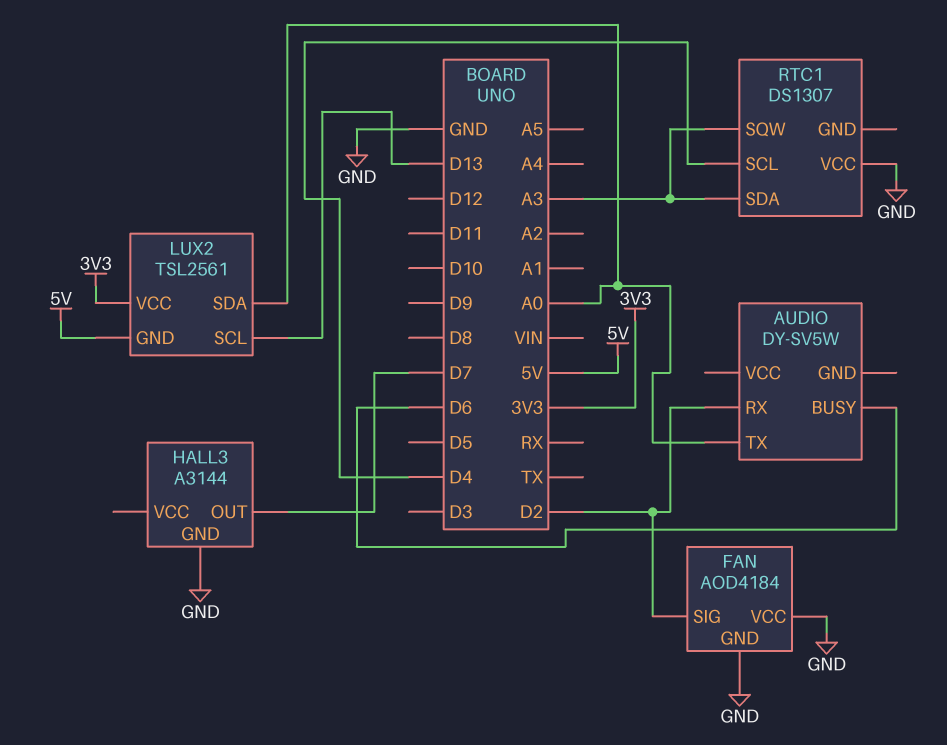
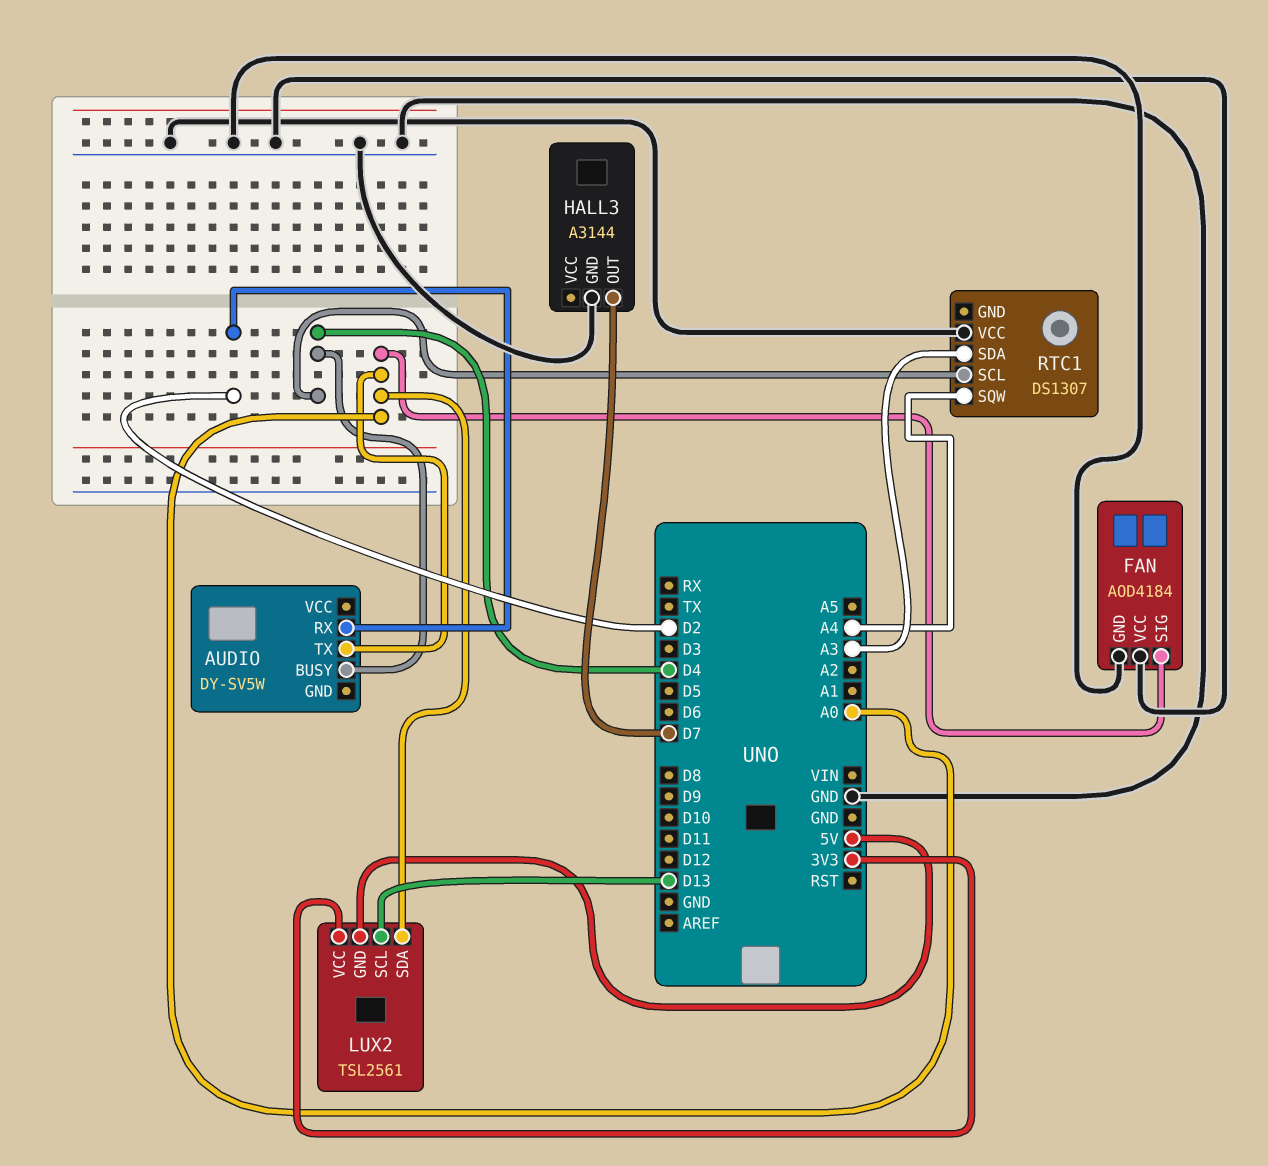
AUDIO pin BUSY: D6 -> D4
FAN pin SIG: D2 -> A0
RTC1 pin SQW: A3 -> A4

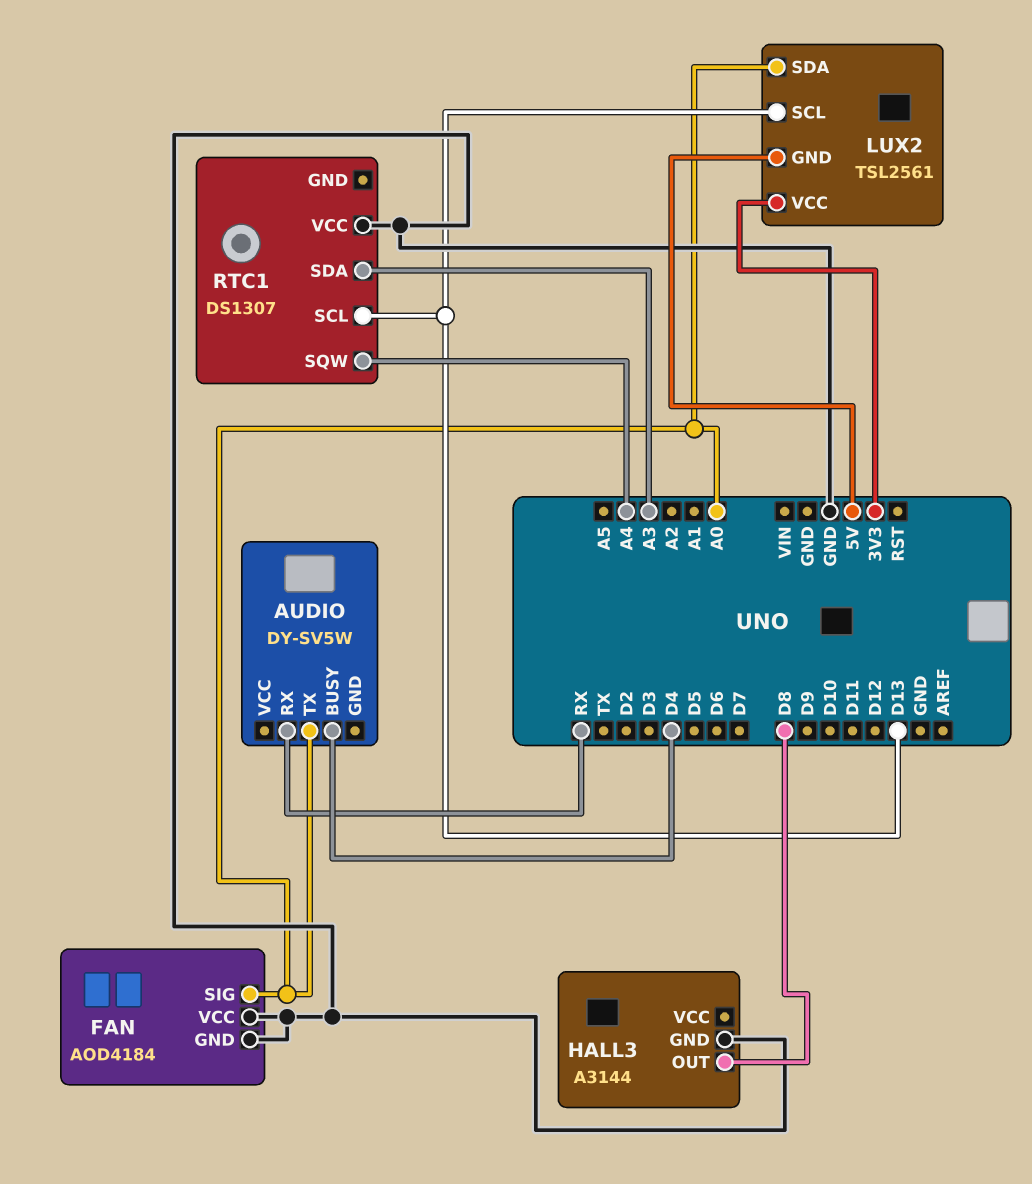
AUDIO pin RX: D2 -> RX
HALL3 pin OUT: D7 -> D8
RTC1 pin SCL: D4 -> D13

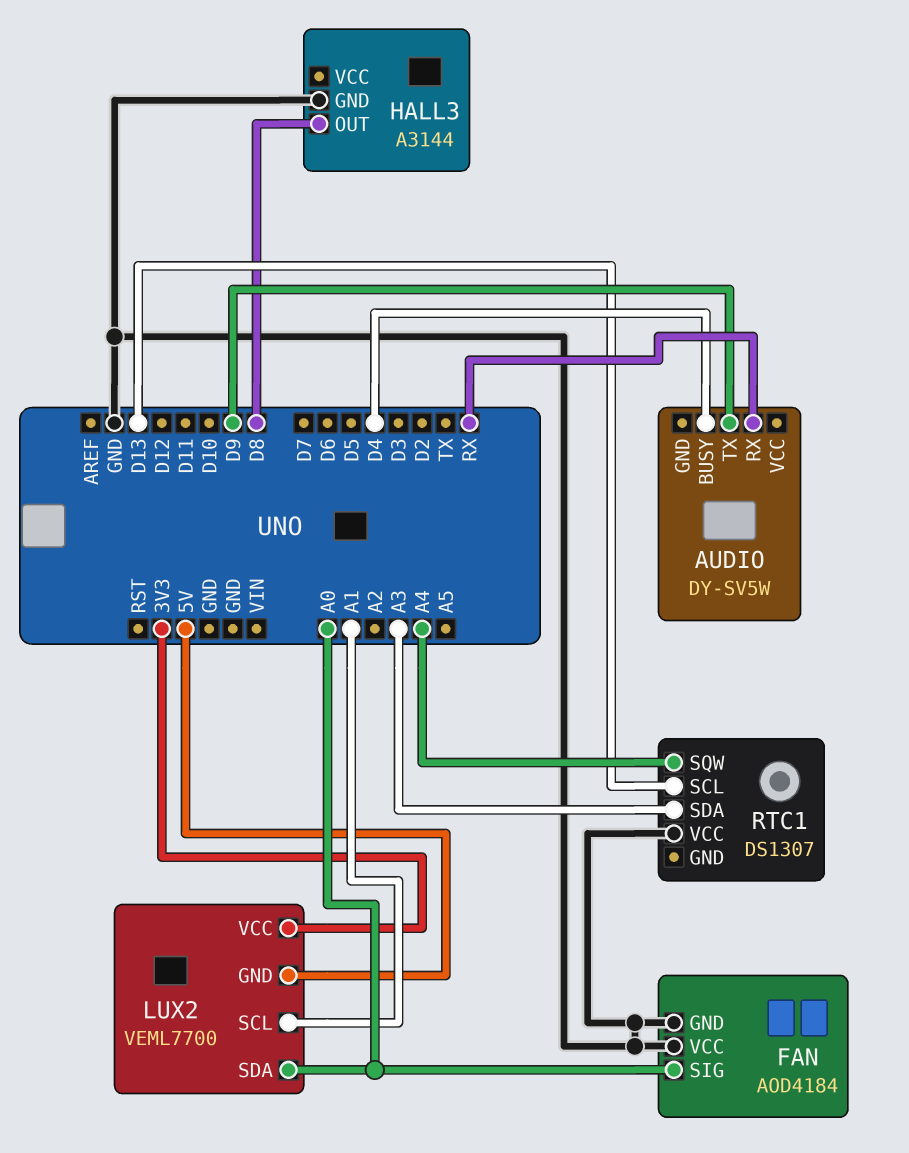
AUDIO pin TX: A0 -> D9
LUX2: TSL2561 -> VEML7700
LUX2 pin SCL: D13 -> A1

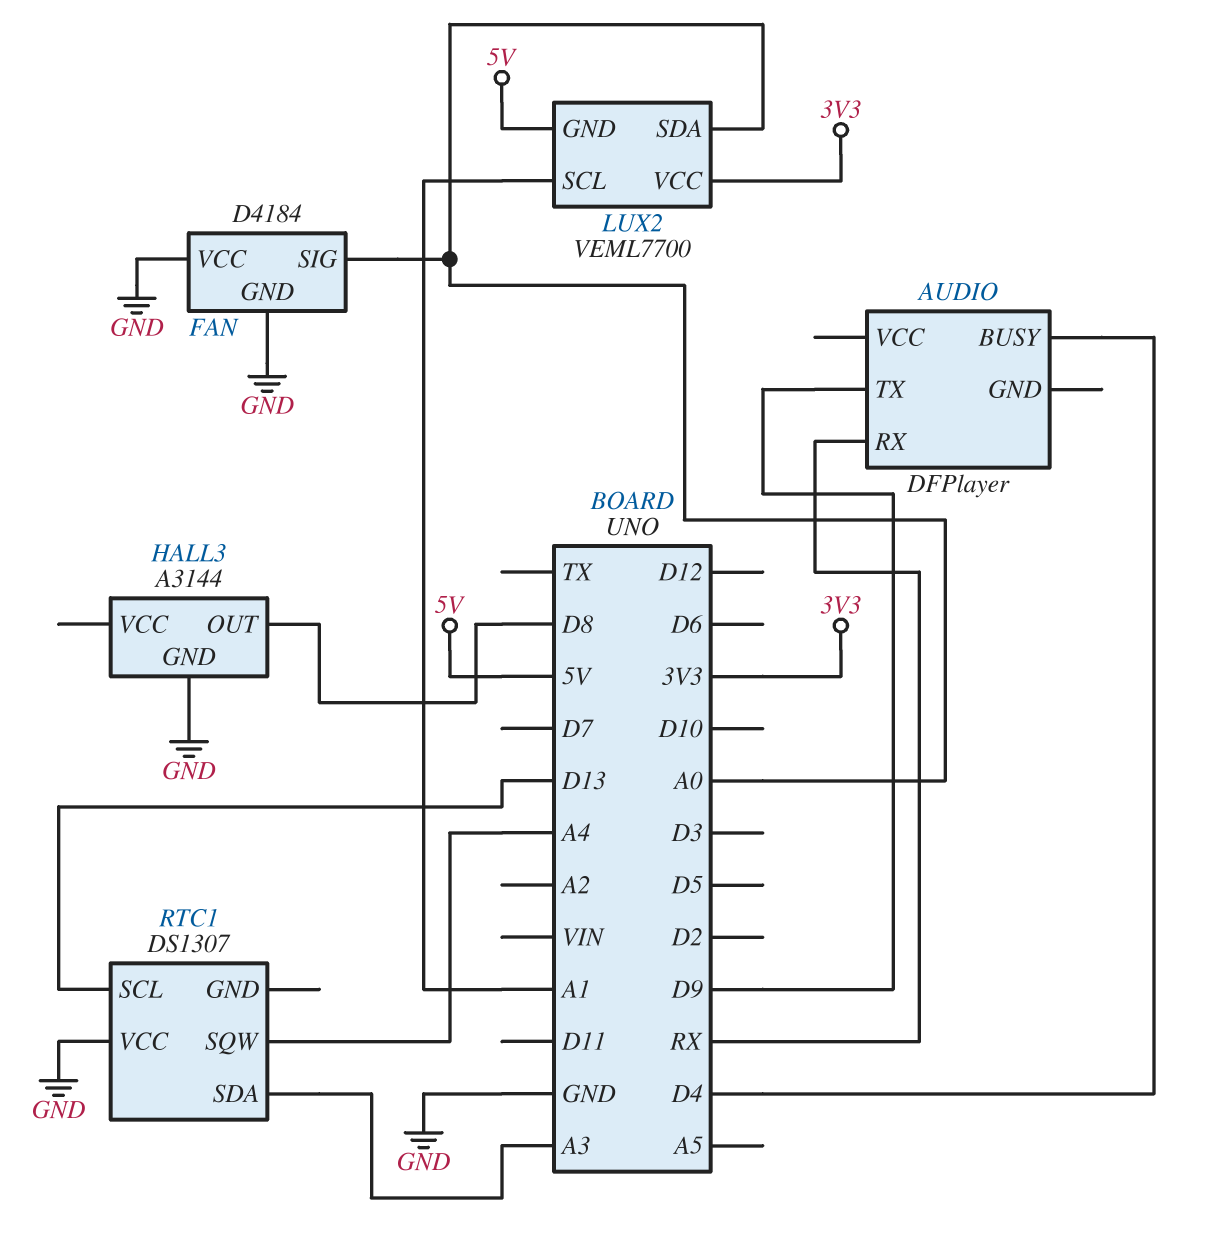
AUDIO: DY-SV5W -> DFPlayer
FAN: AOD4184 -> D4184

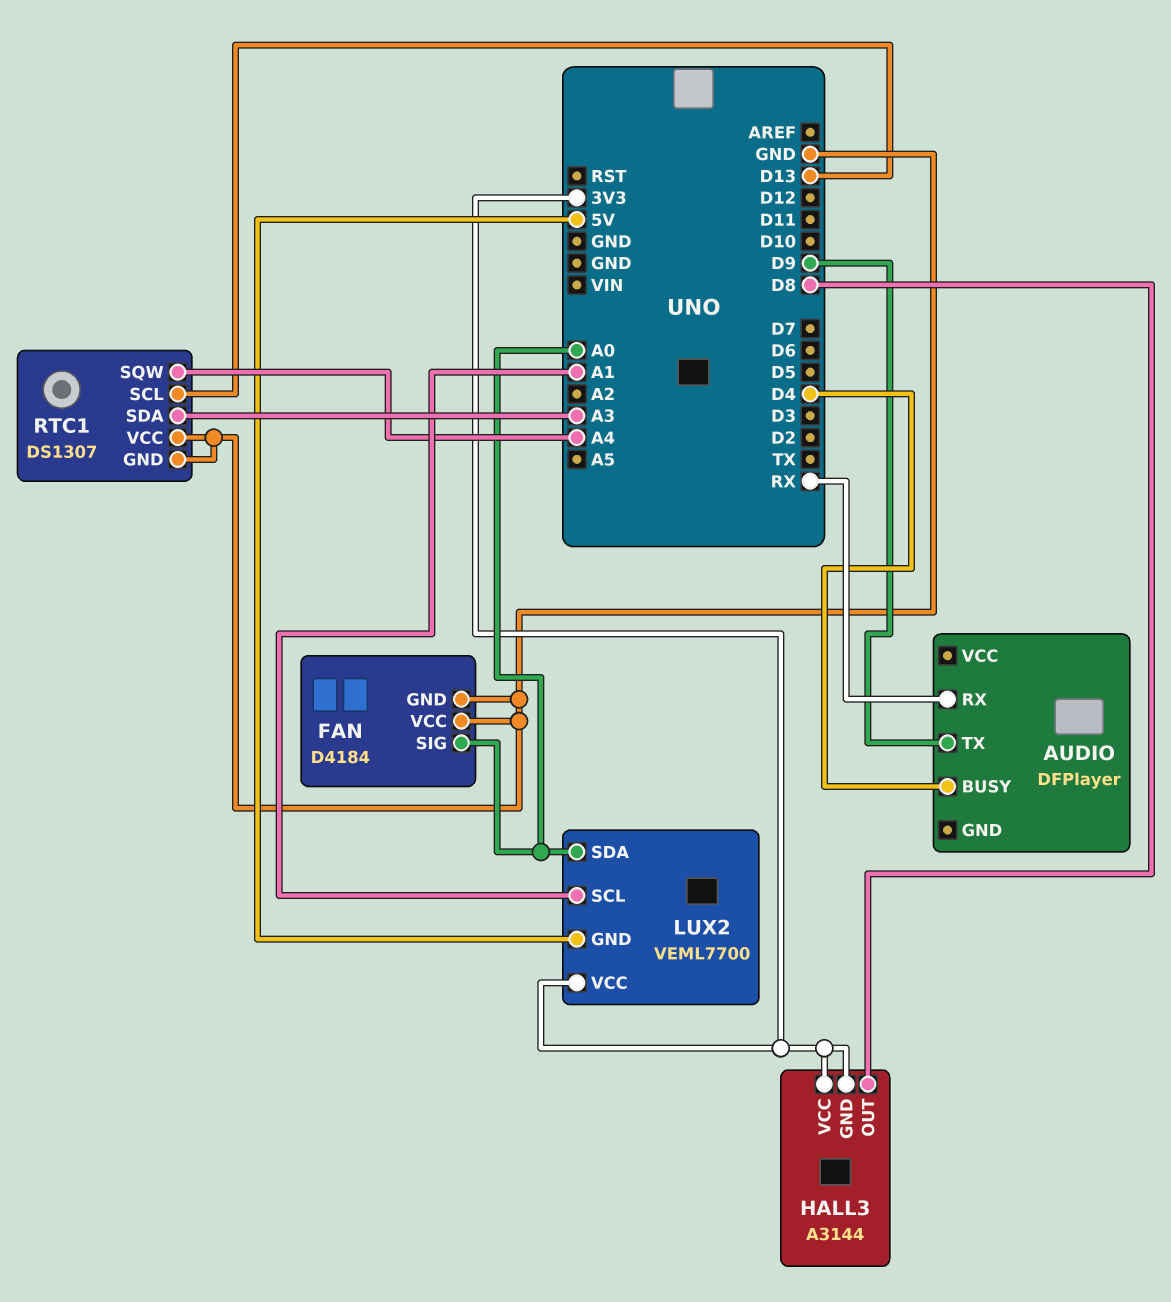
HALL3 pin GND: GND -> 3V3
HALL3 pin VCC: none -> 3V3
RTC1 pin GND: none -> GND

